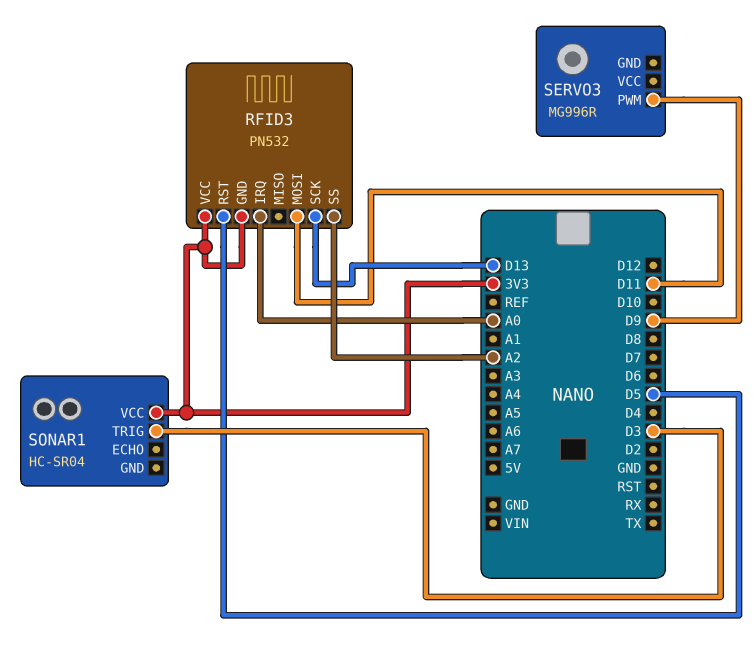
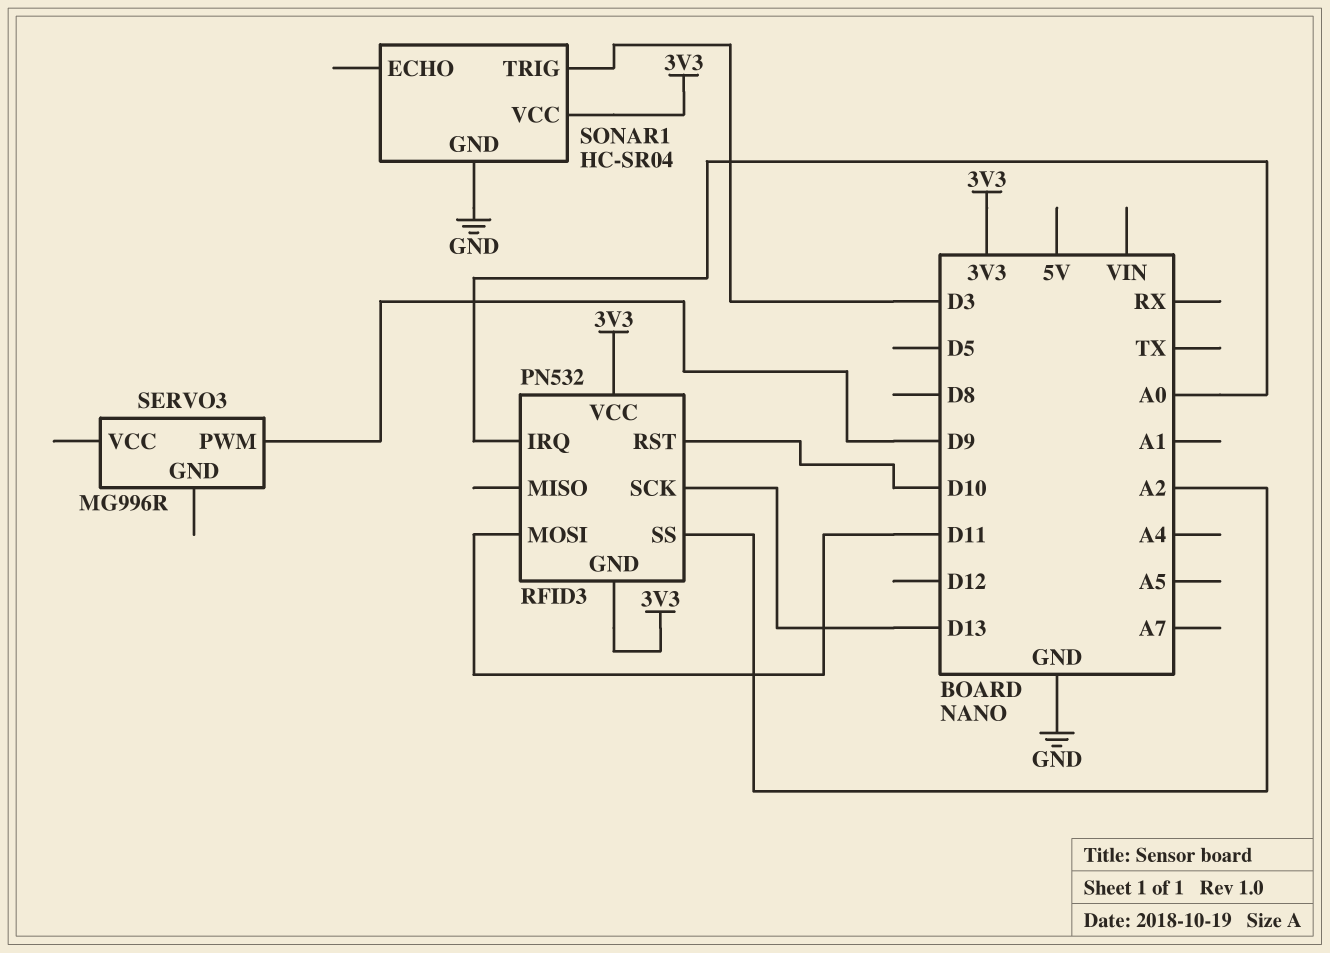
RFID3 pin RST: D5 -> D10
SONAR1 pin GND: none -> GND

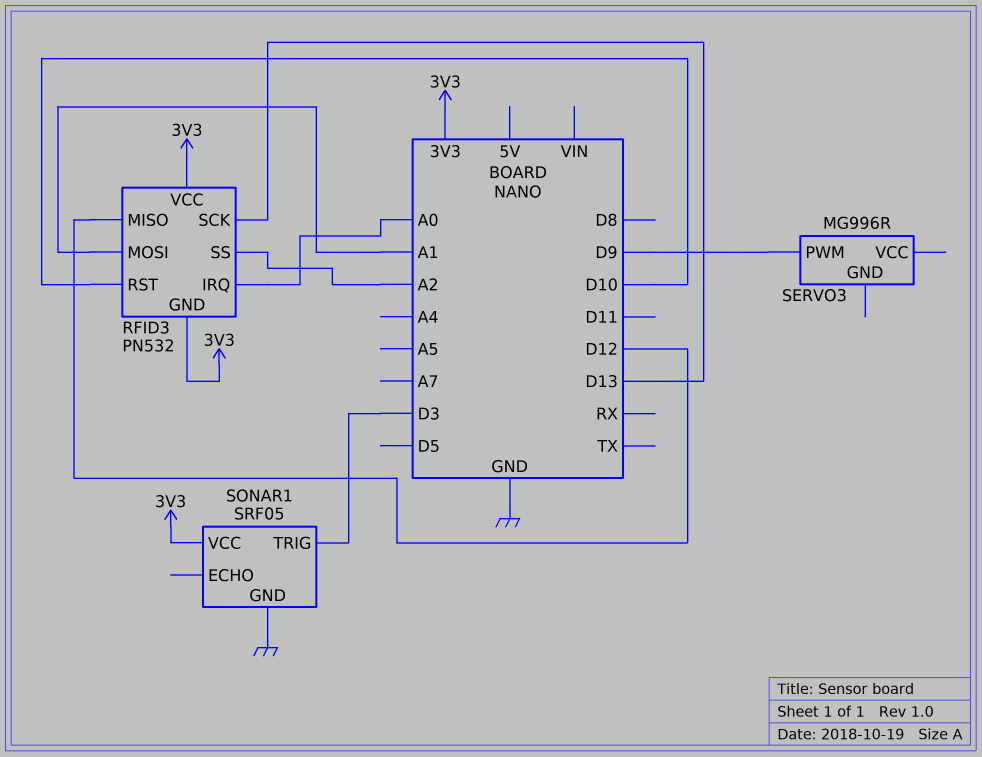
RFID3 pin MISO: none -> D12
RFID3 pin MOSI: D11 -> A1
SONAR1: HC-SR04 -> SRF05

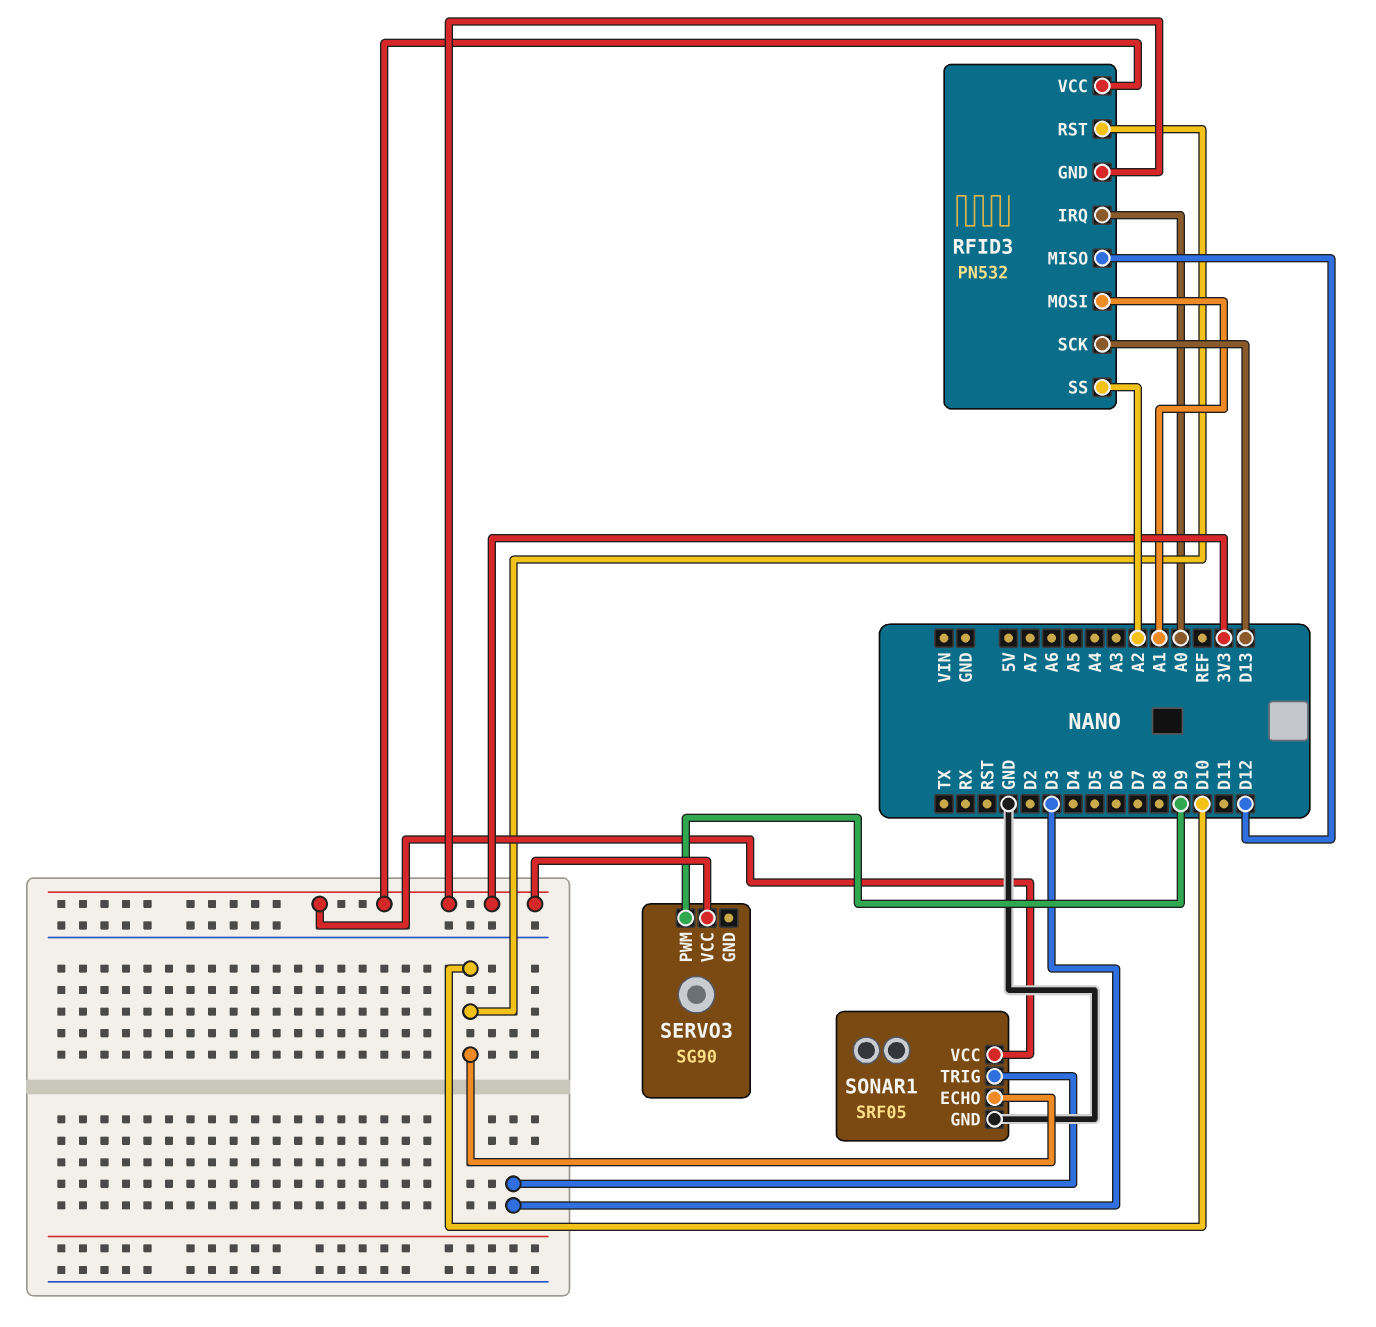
SERVO3: MG996R -> SG90
SERVO3 pin VCC: none -> 3V3
SONAR1 pin ECHO: none -> D10

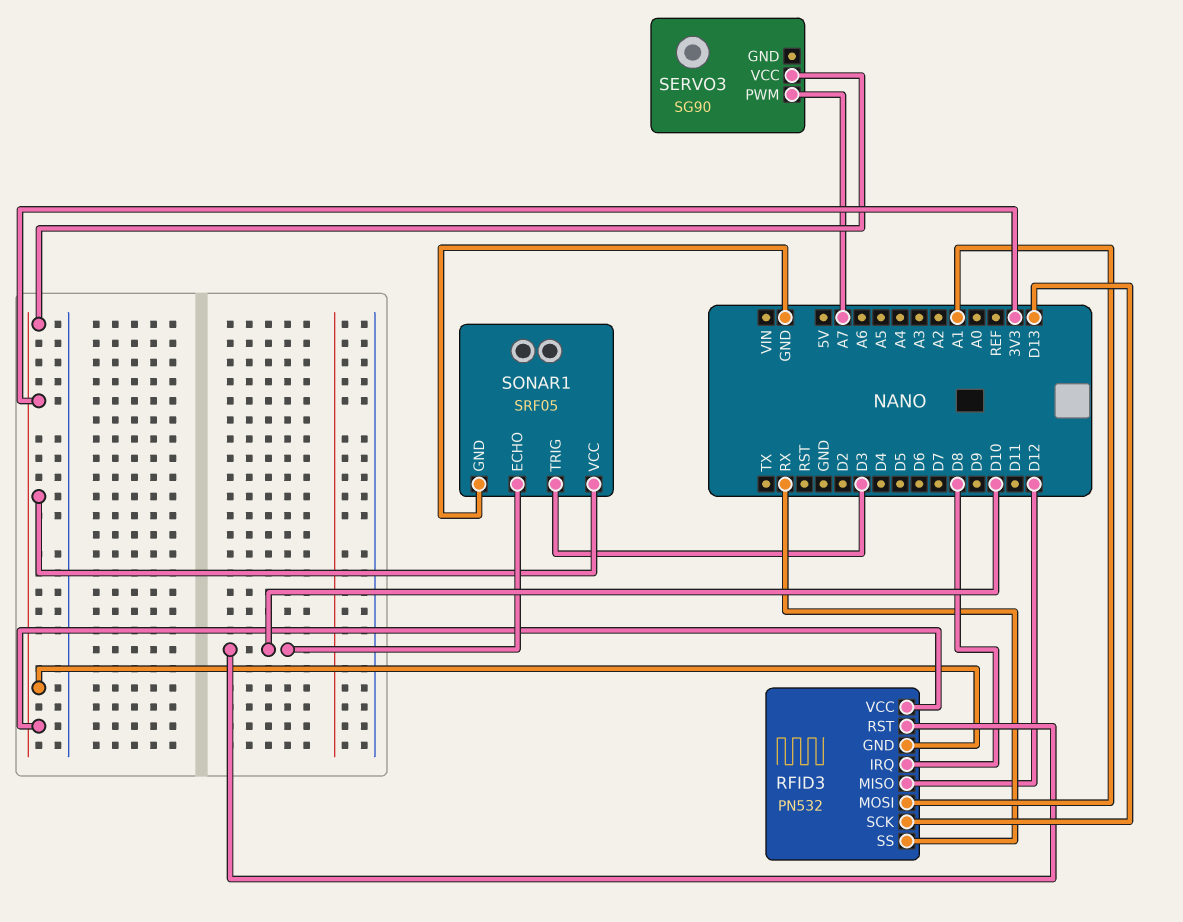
RFID3 pin IRQ: A0 -> D8
RFID3 pin SS: A2 -> RX
SERVO3 pin PWM: D9 -> A7

